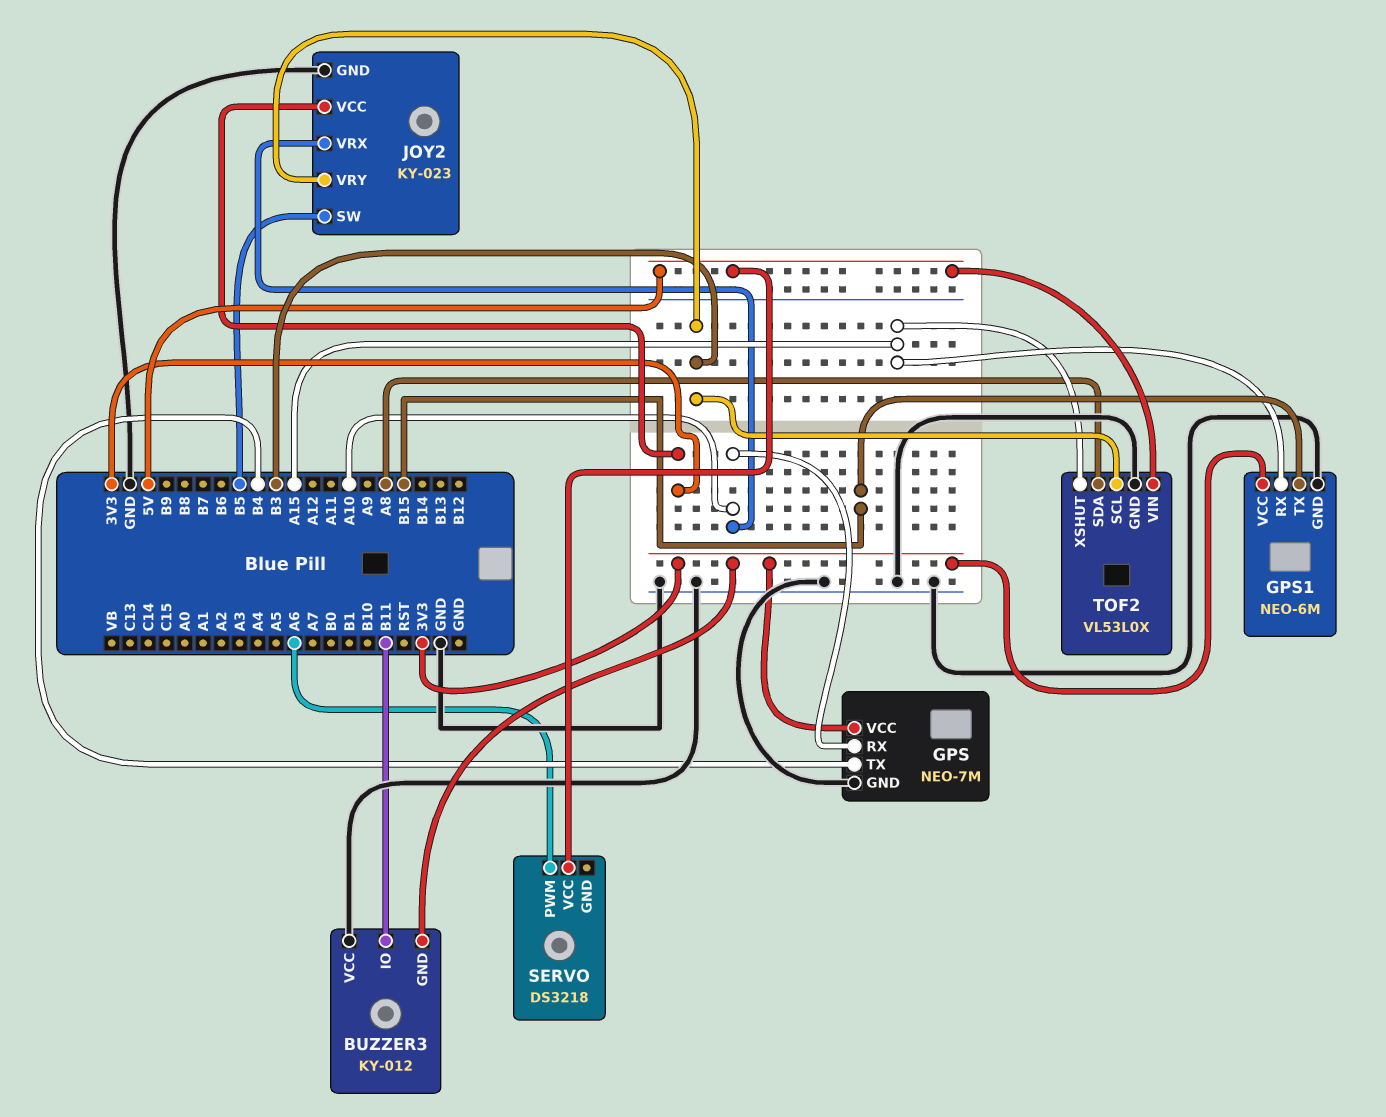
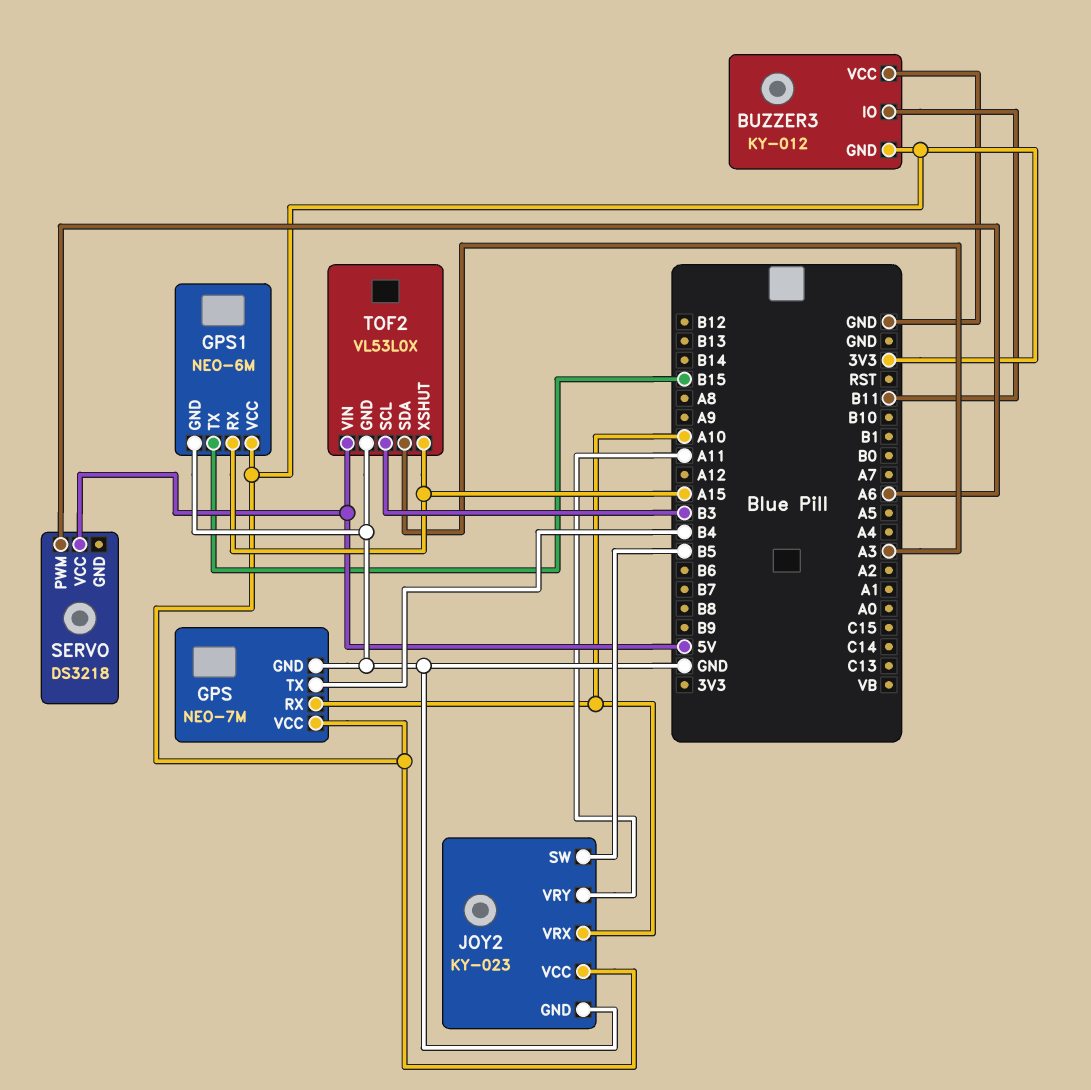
JOY2 pin VRY: B3 -> A11
TOF2 pin SDA: A8 -> A3

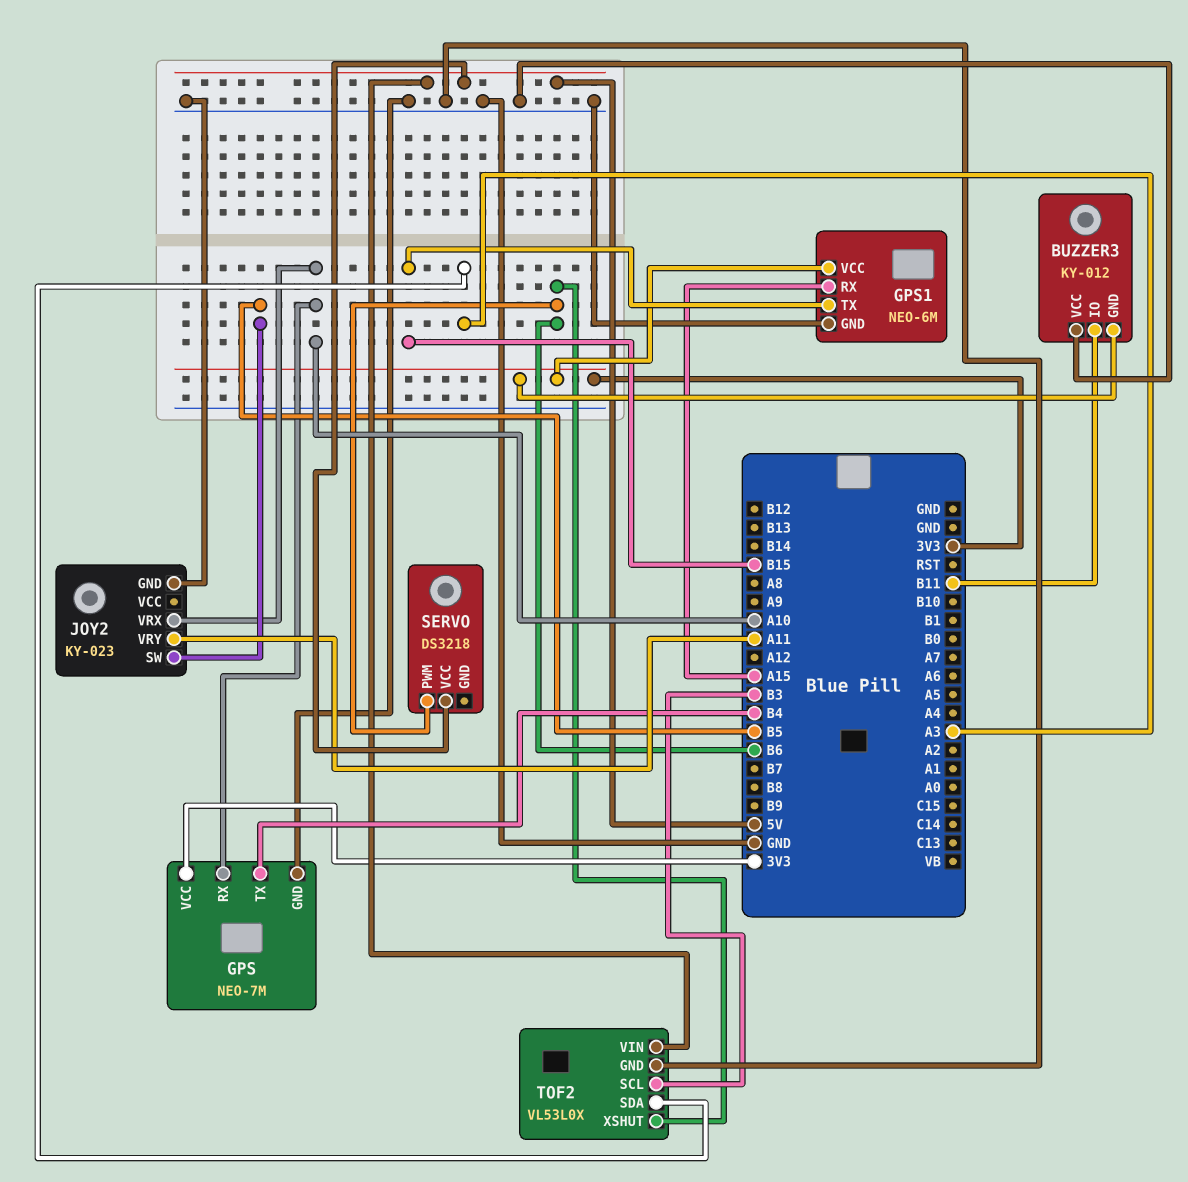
JOY2 pin VCC: 3V3 -> none
SERVO pin PWM: A6 -> B6
TOF2 pin XSHUT: A15 -> B6

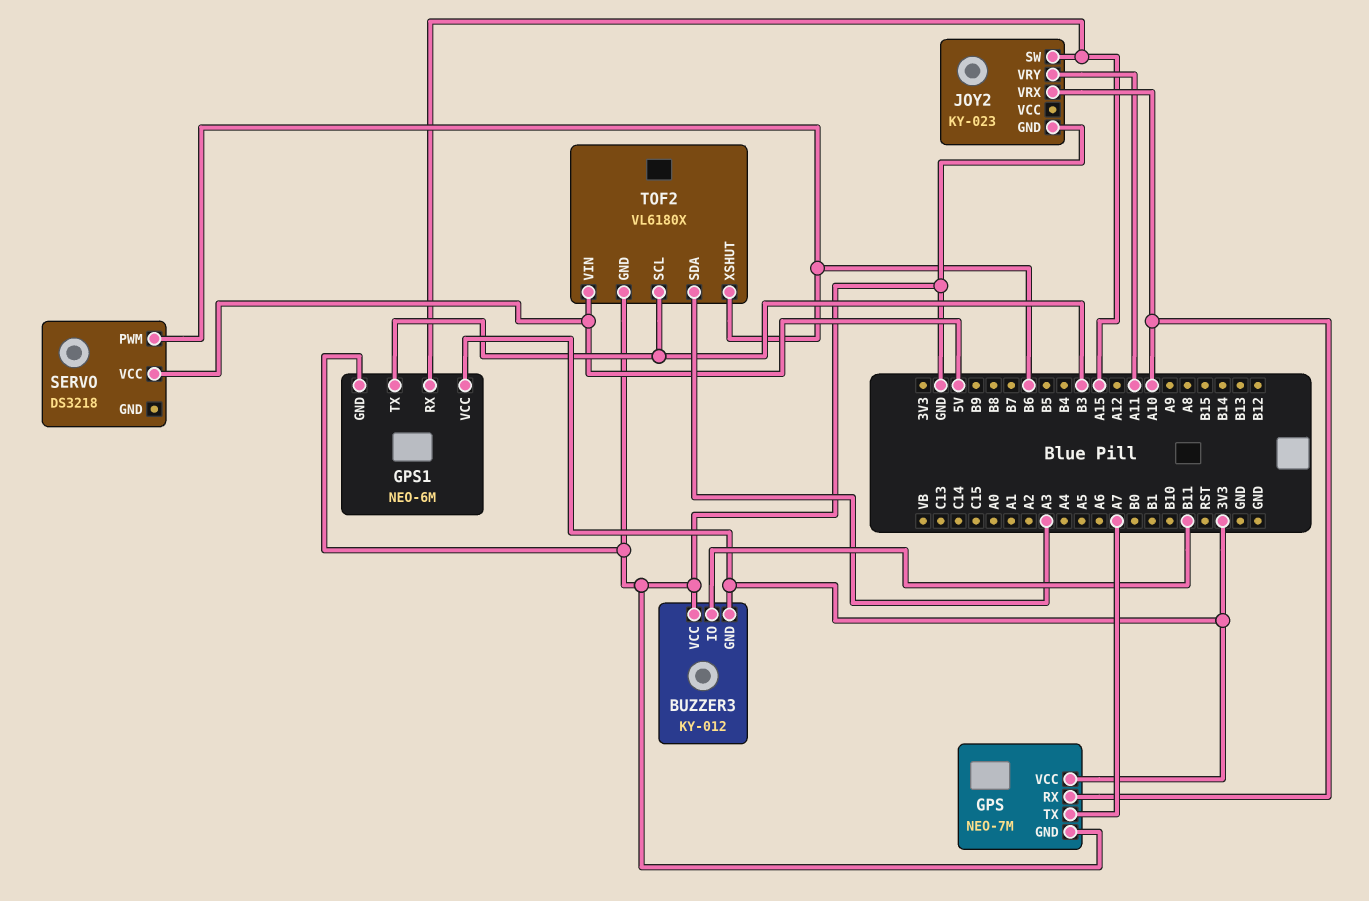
GPS pin TX: B4 -> A7
GPS1 pin TX: B15 -> B3
JOY2 pin SW: B5 -> A15
TOF2: VL53L0X -> VL6180X

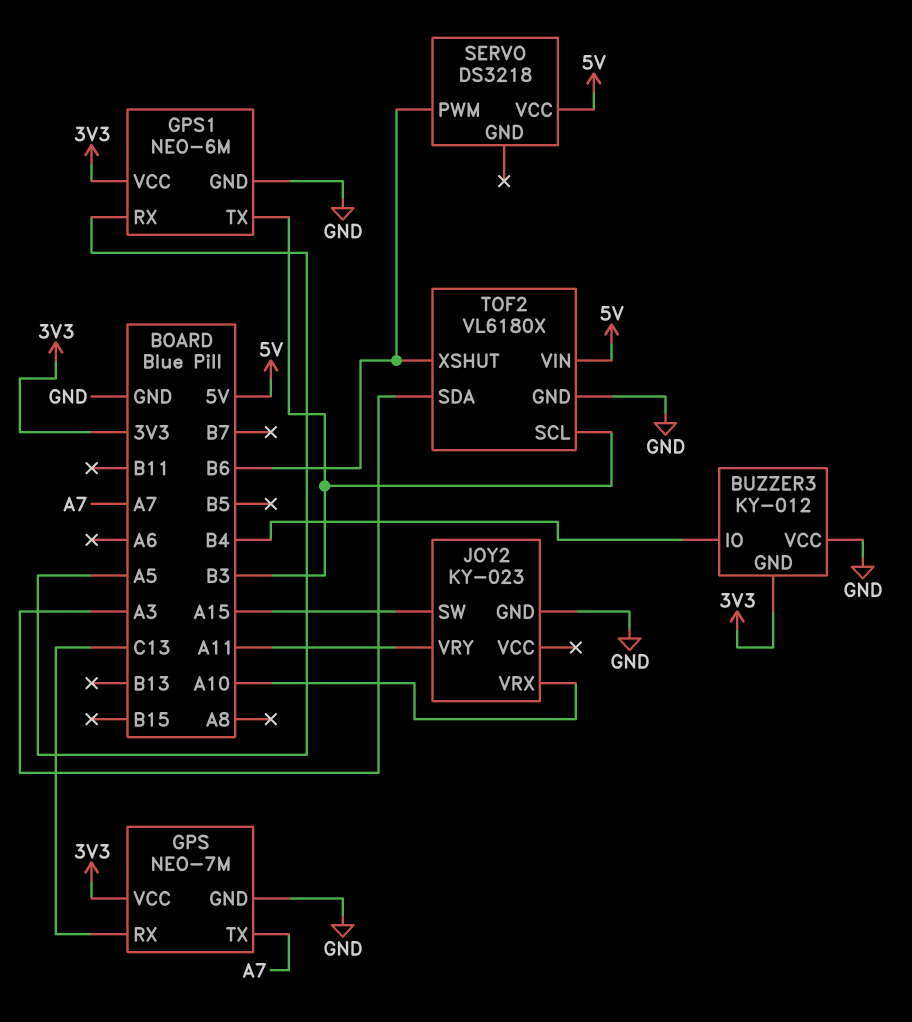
BUZZER3 pin IO: B11 -> B4
GPS pin RX: A10 -> C13
GPS1 pin RX: A15 -> A5

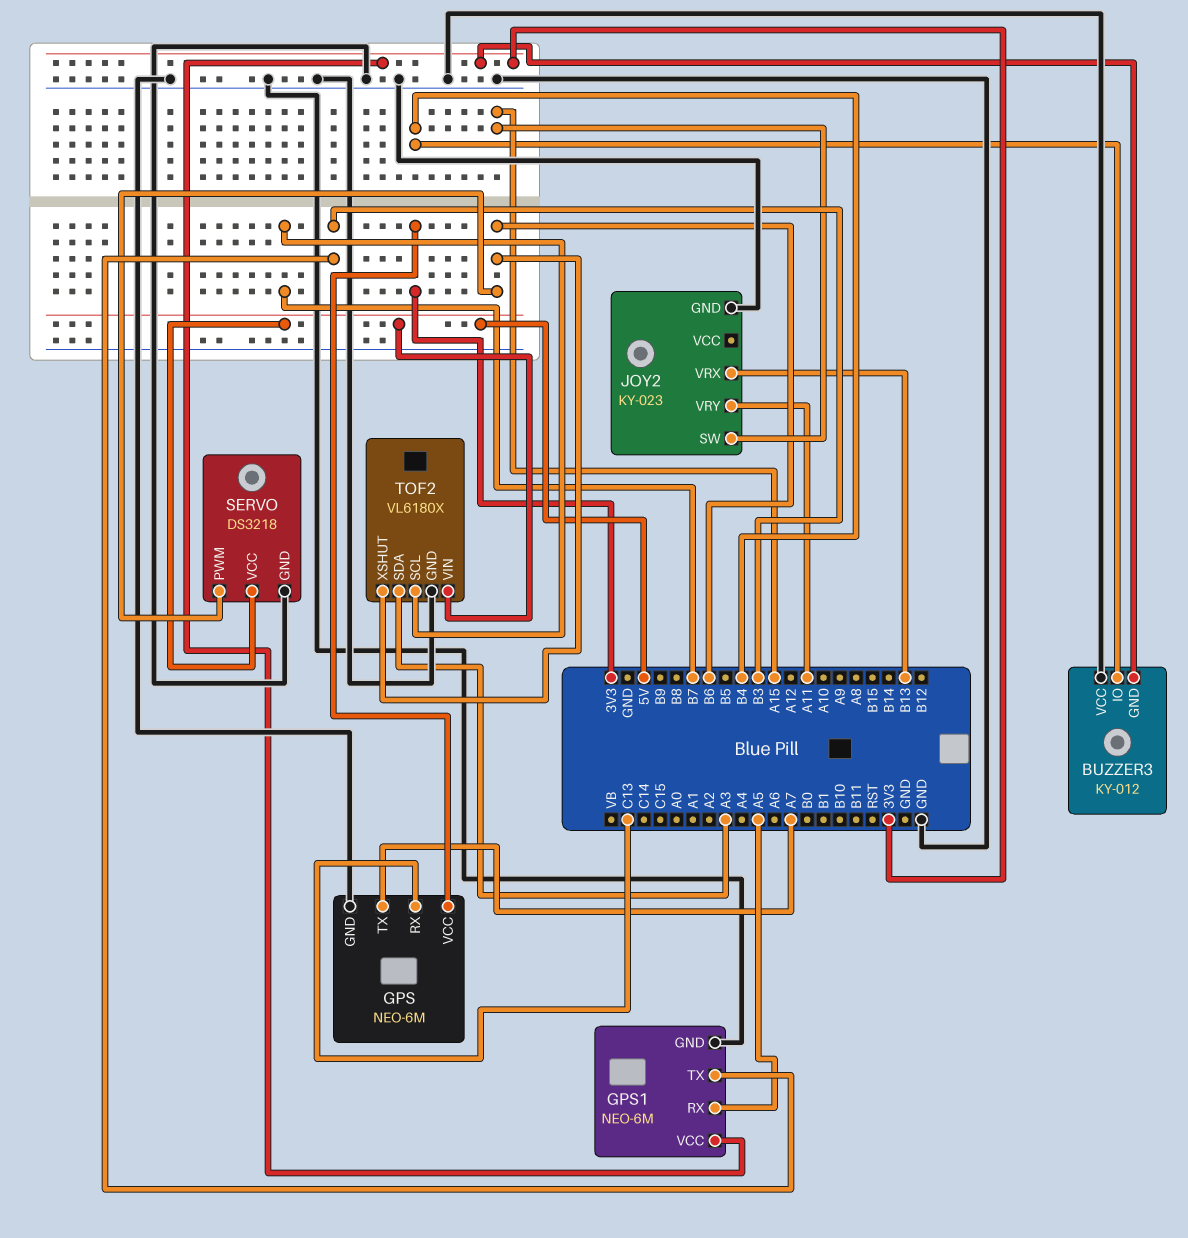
GPS: NEO-7M -> NEO-6M
JOY2 pin VRX: A10 -> B13
SERVO pin GND: none -> GND
TOF2 pin SCL: B3 -> B7

